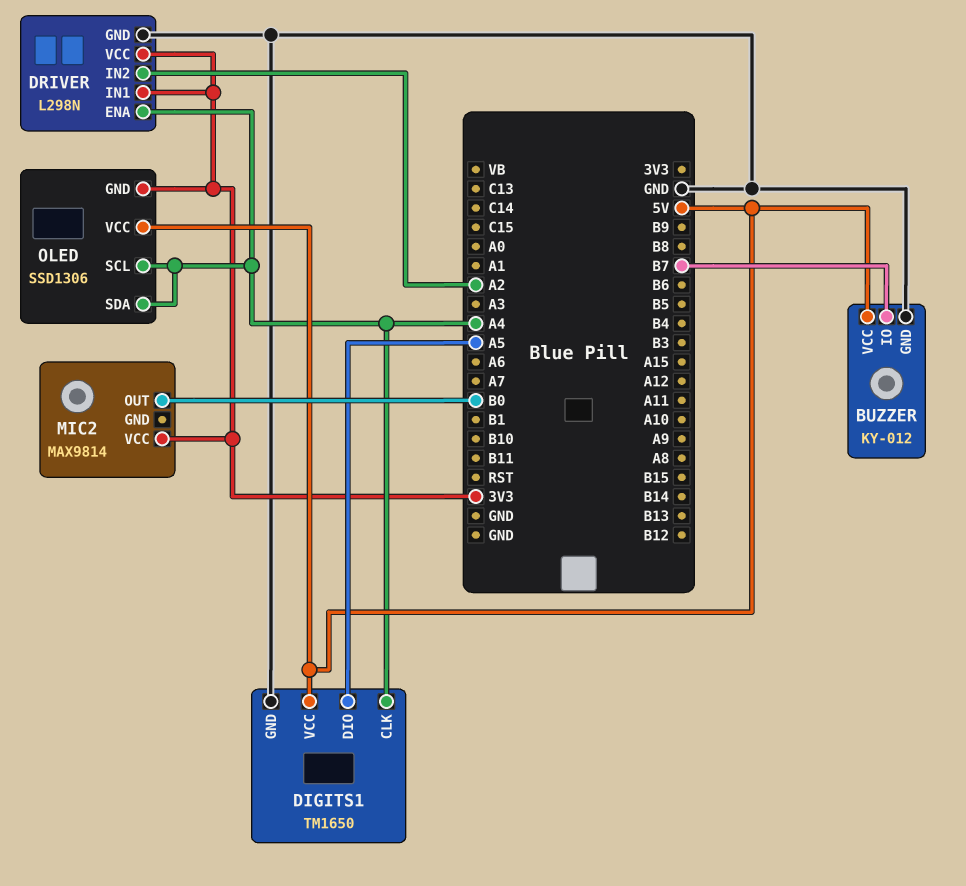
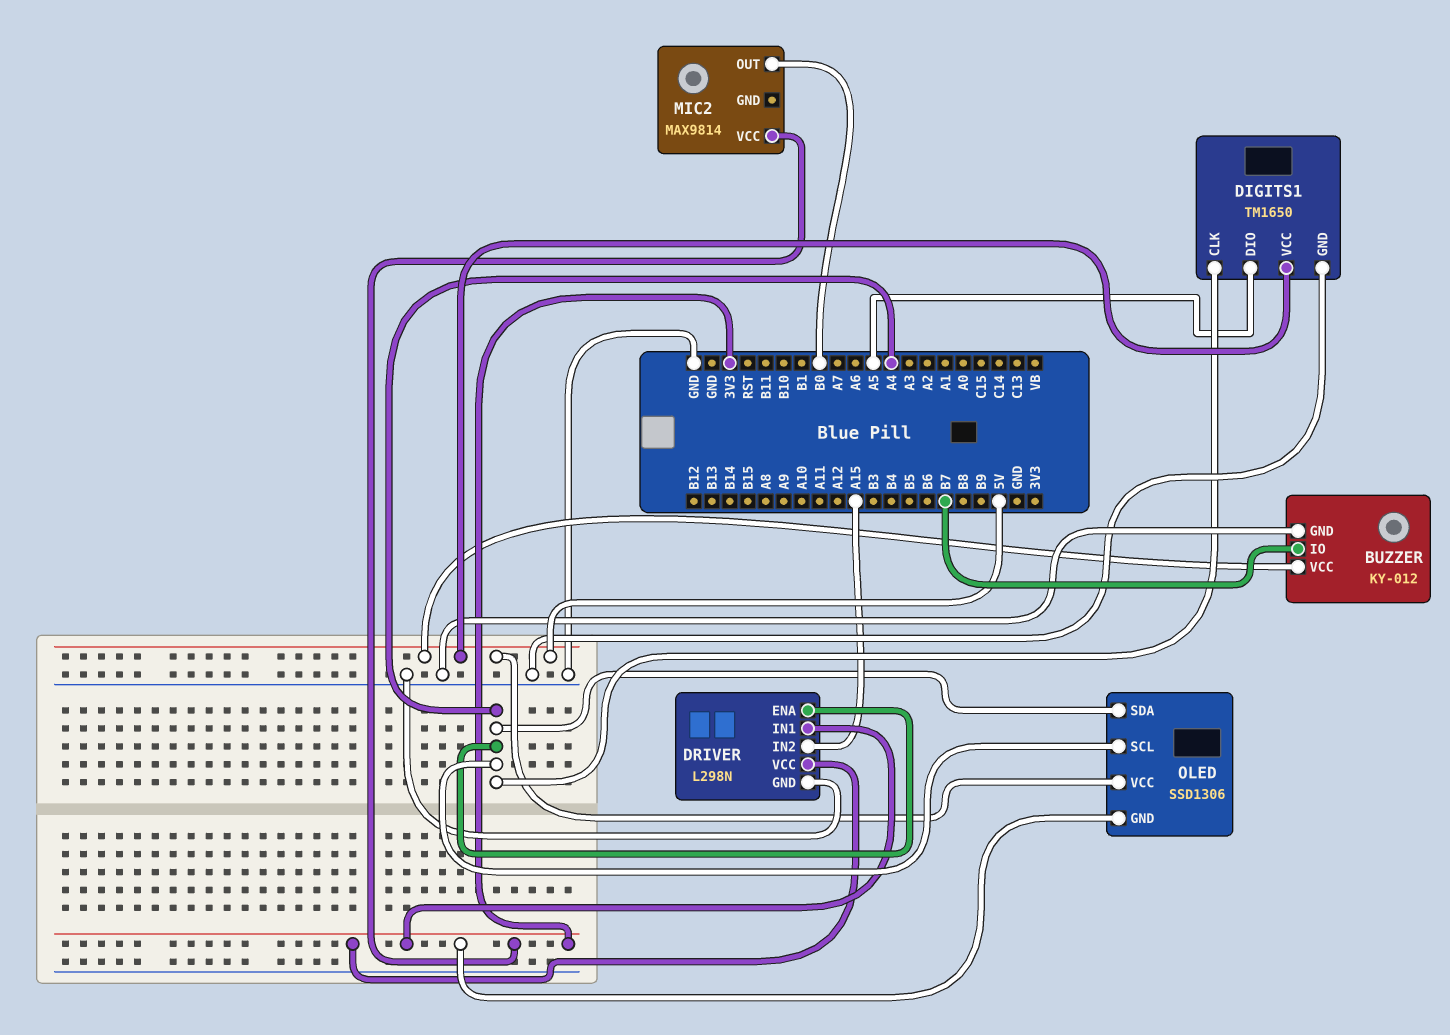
DRIVER pin IN2: A2 -> A15

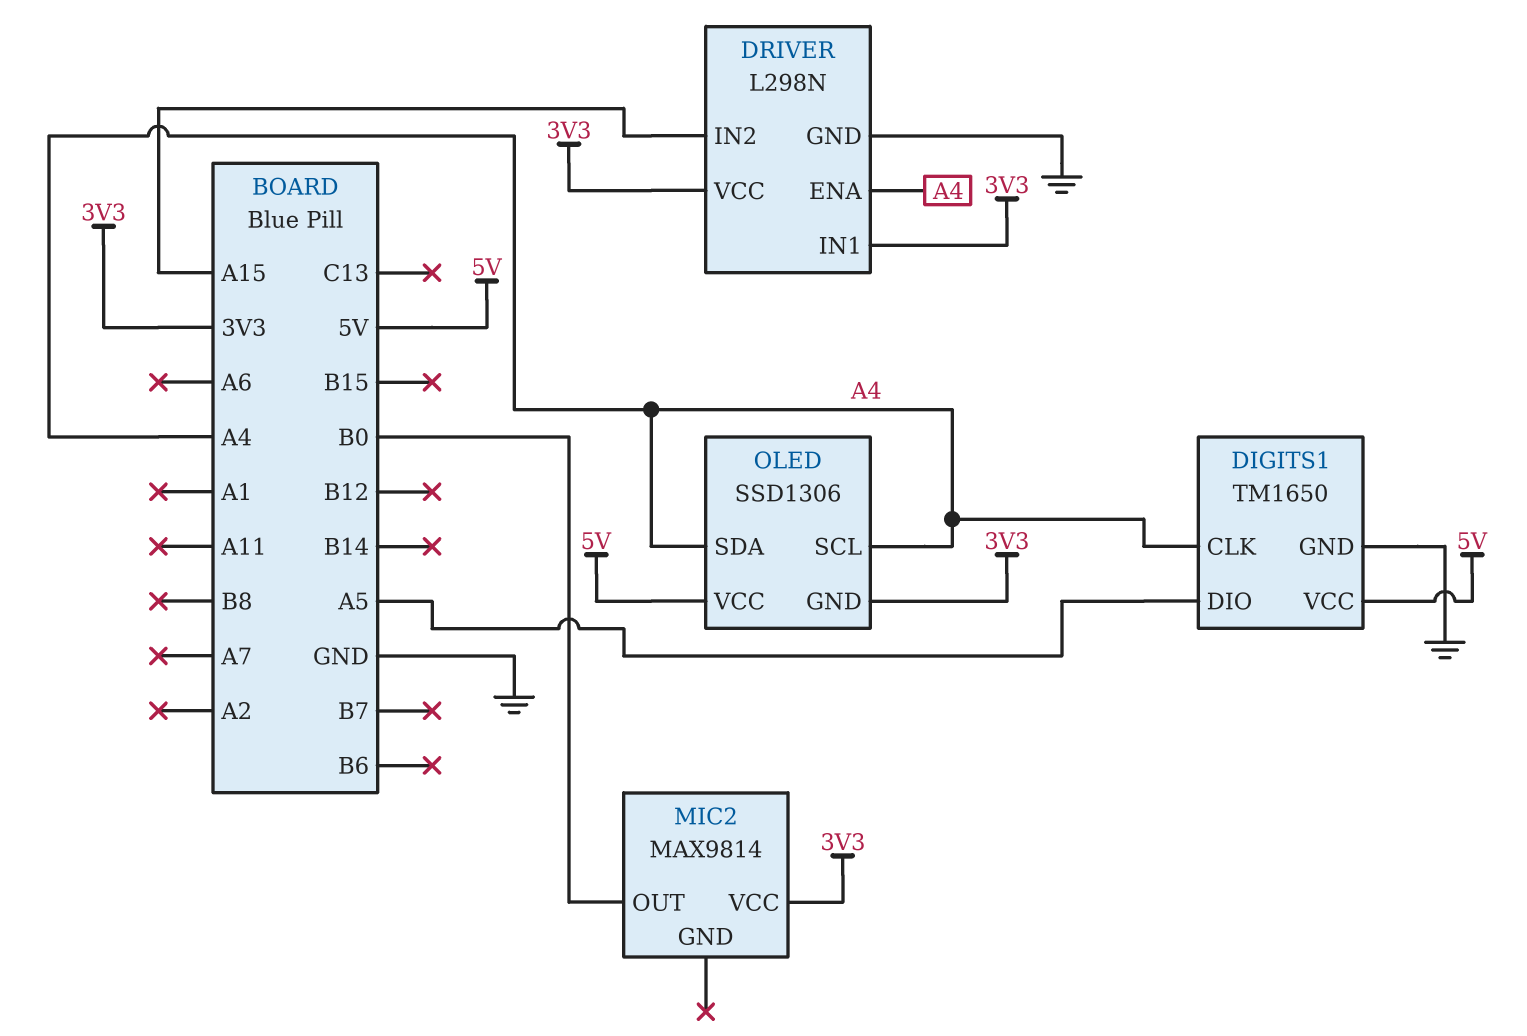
BUZZER: KY-012 -> none
BUZZER pin GND: GND -> none
BUZZER pin IO: B7 -> none
BUZZER pin VCC: 5V -> none

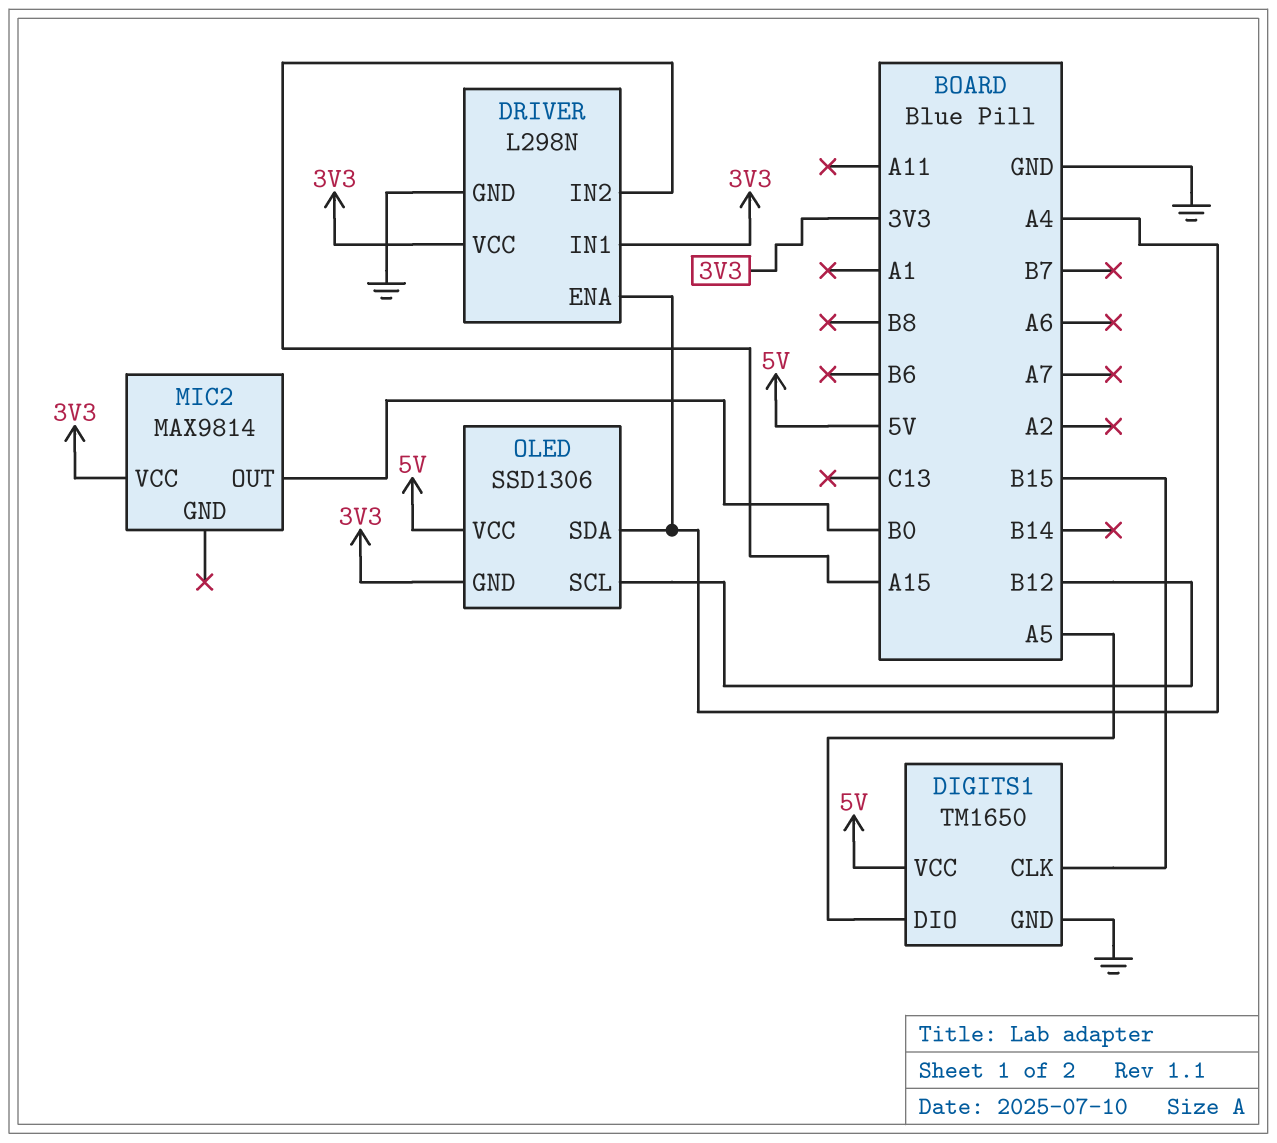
DIGITS1 pin CLK: A4 -> B15
OLED pin SCL: A4 -> B12

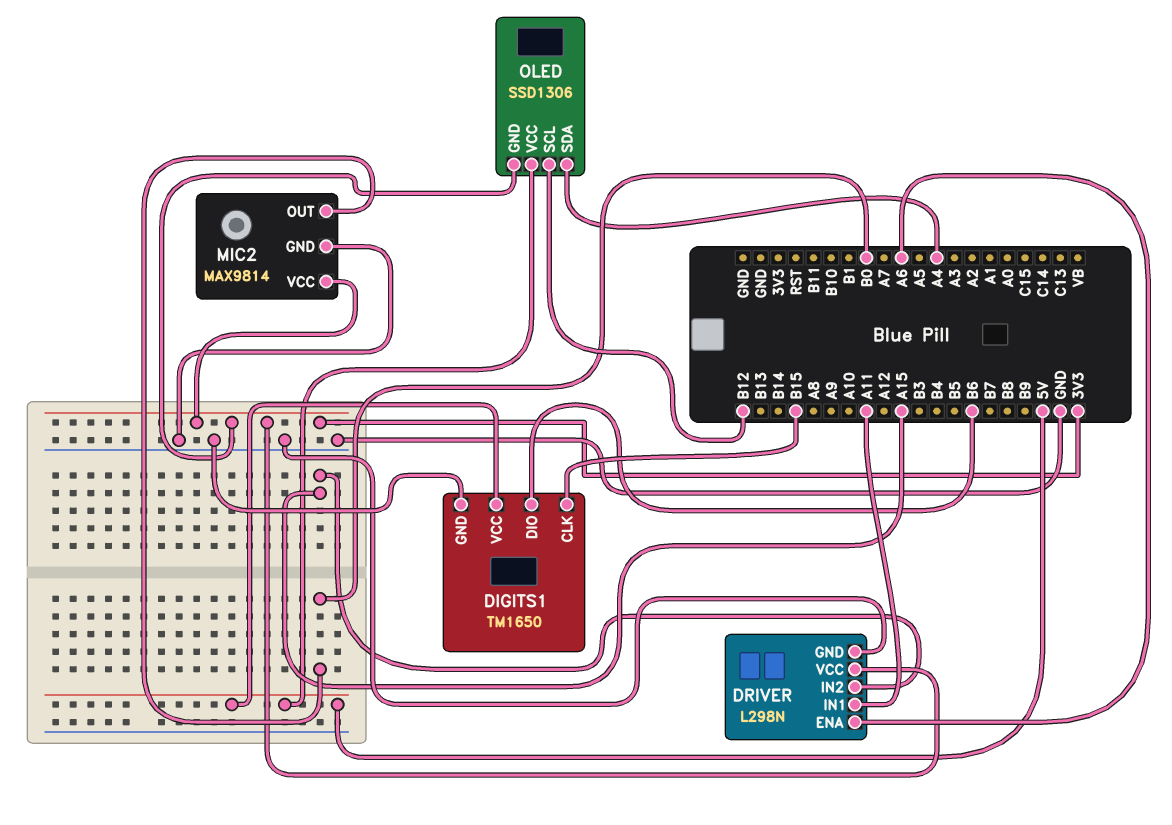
DIGITS1 pin DIO: A5 -> B6
DRIVER pin ENA: A4 -> A6
DRIVER pin IN1: 3V3 -> A11
MIC2 pin GND: none -> GND

